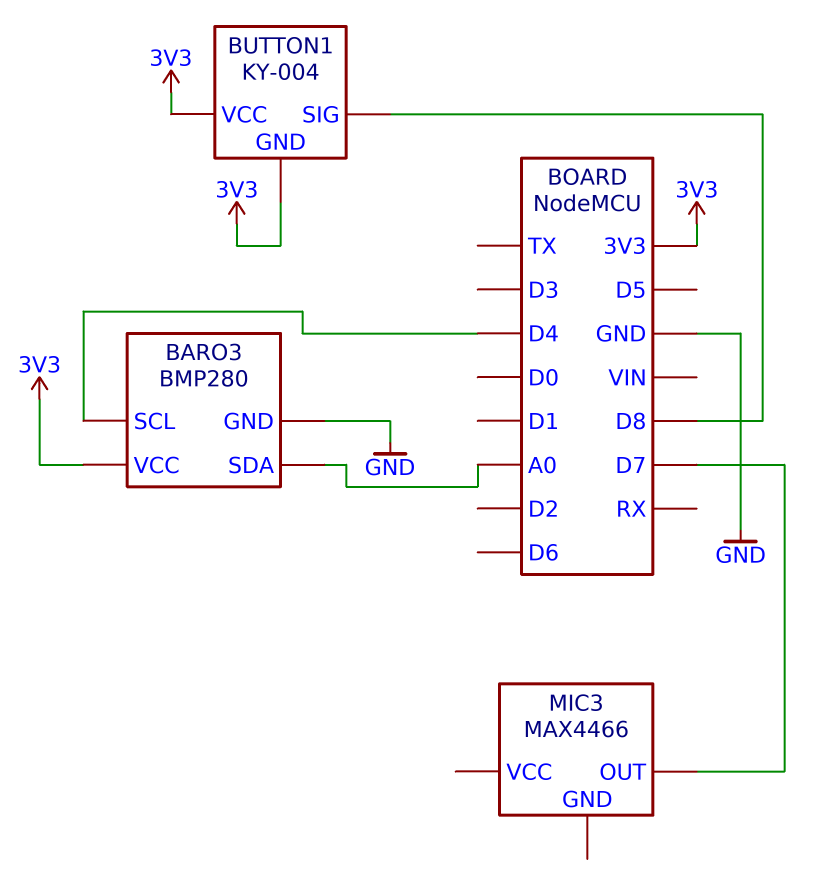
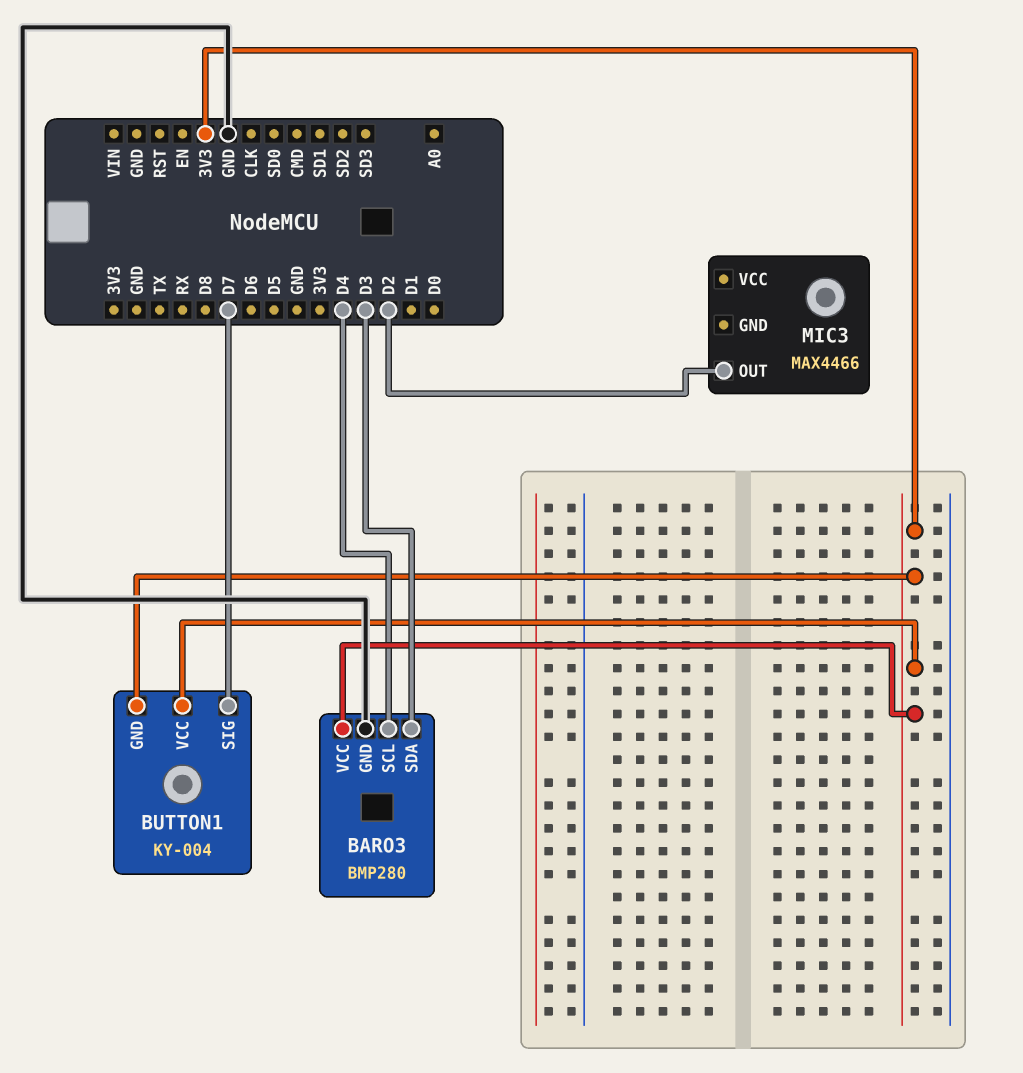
BARO3 pin SDA: A0 -> D3
BUTTON1 pin SIG: D8 -> D7
MIC3 pin OUT: D7 -> D2

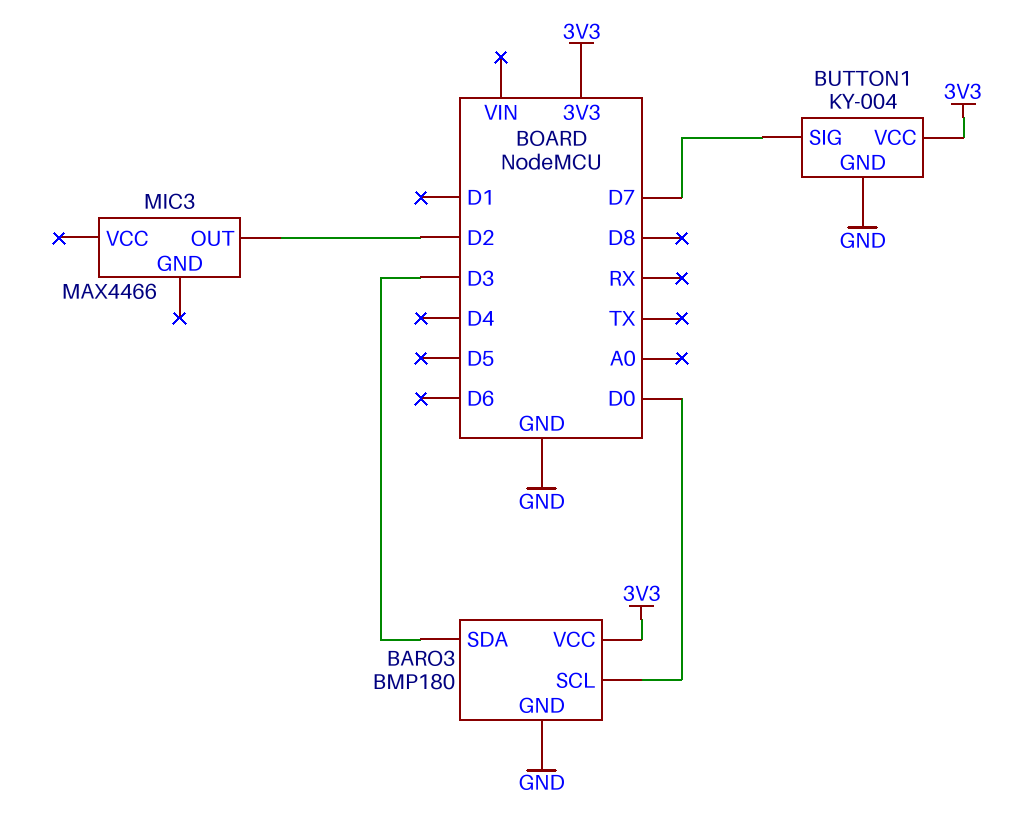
BARO3: BMP280 -> BMP180
BARO3 pin SCL: D4 -> D0
BUTTON1 pin GND: 3V3 -> GND

